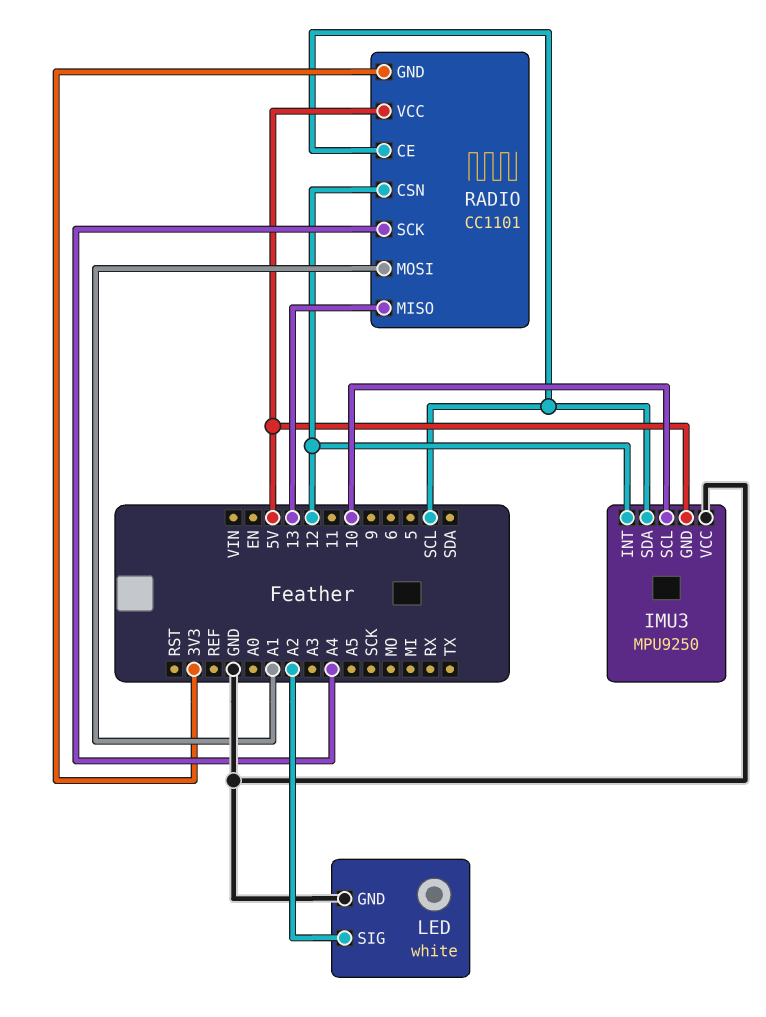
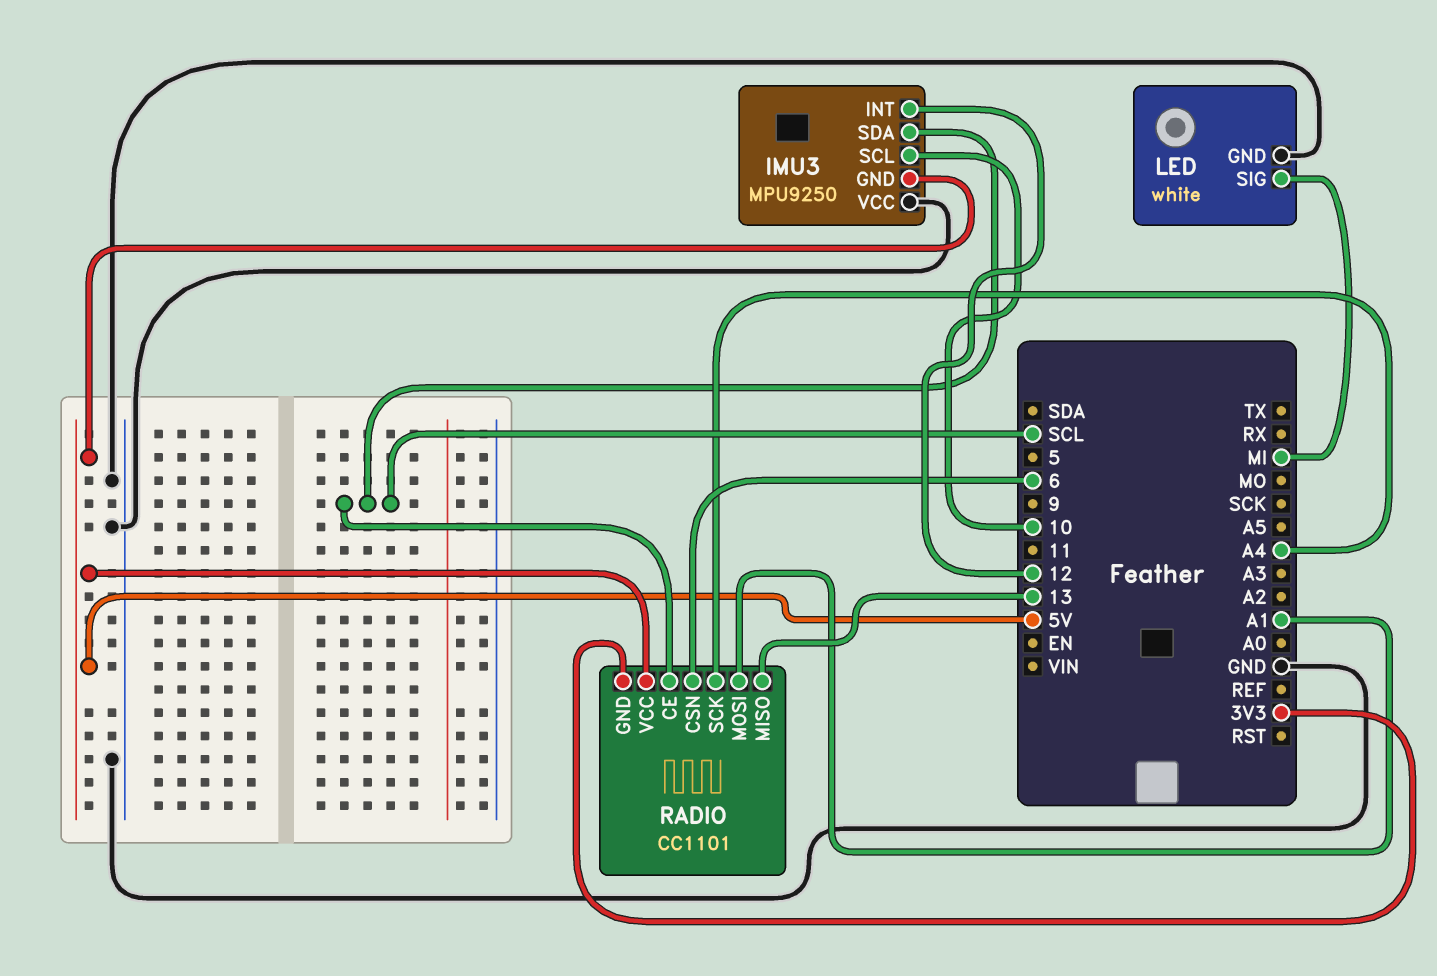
LED pin SIG: A2 -> MI
RADIO pin CSN: 12 -> 6

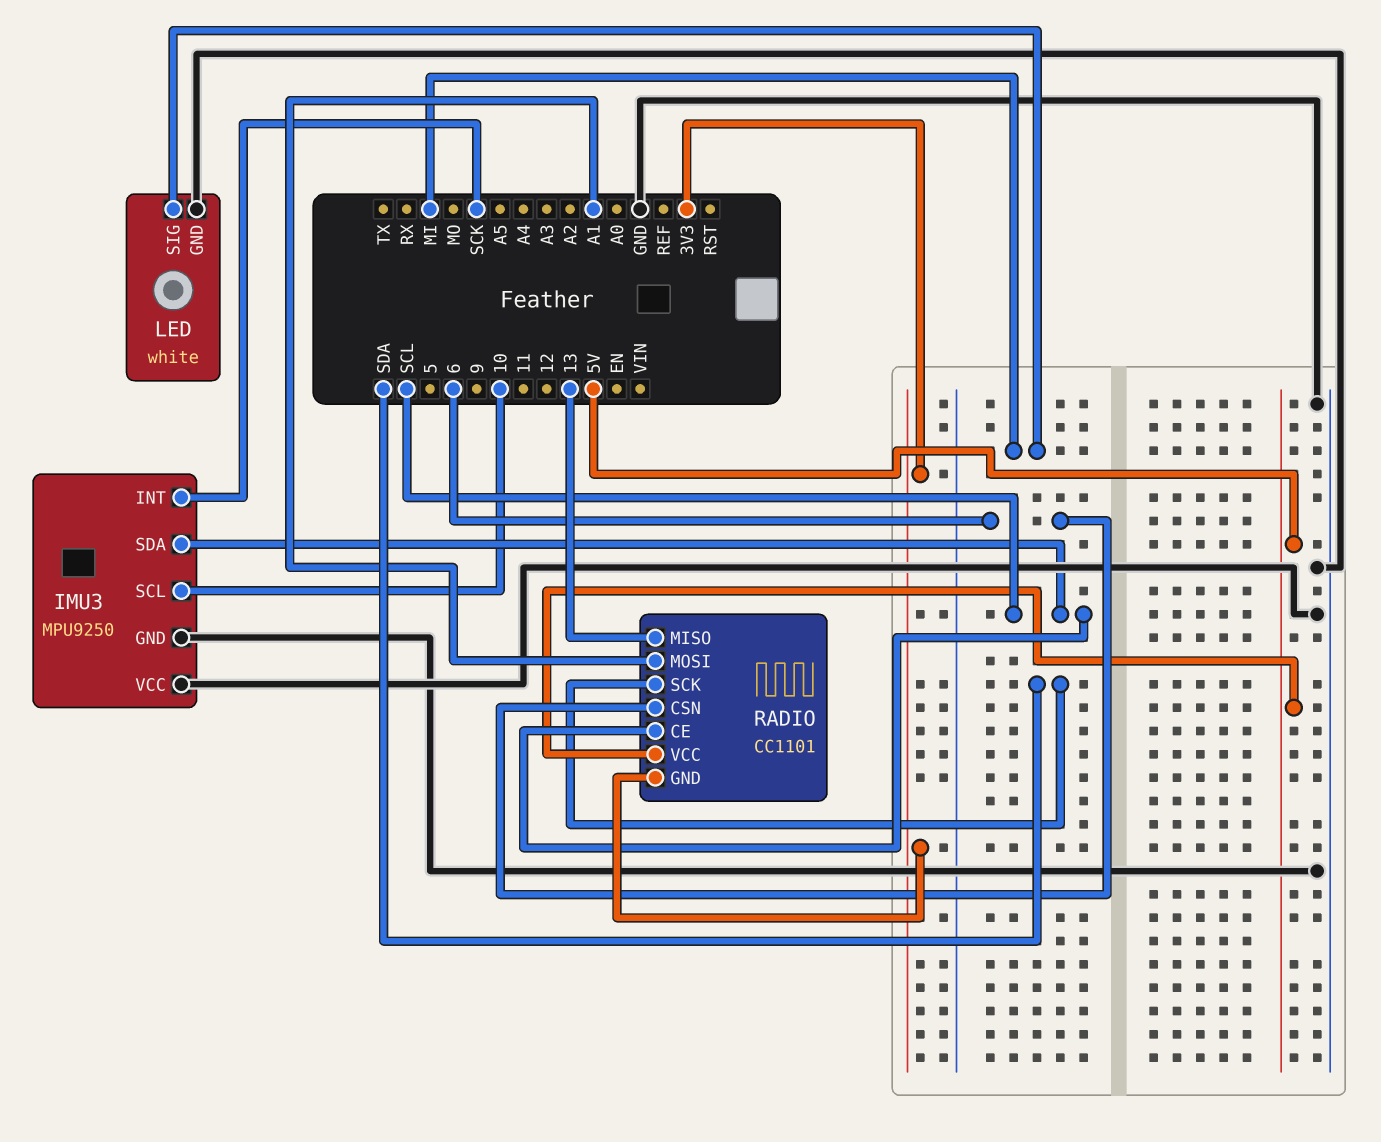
IMU3 pin GND: 5V -> GND
IMU3 pin INT: 12 -> SCK
RADIO pin SCK: A4 -> SDA

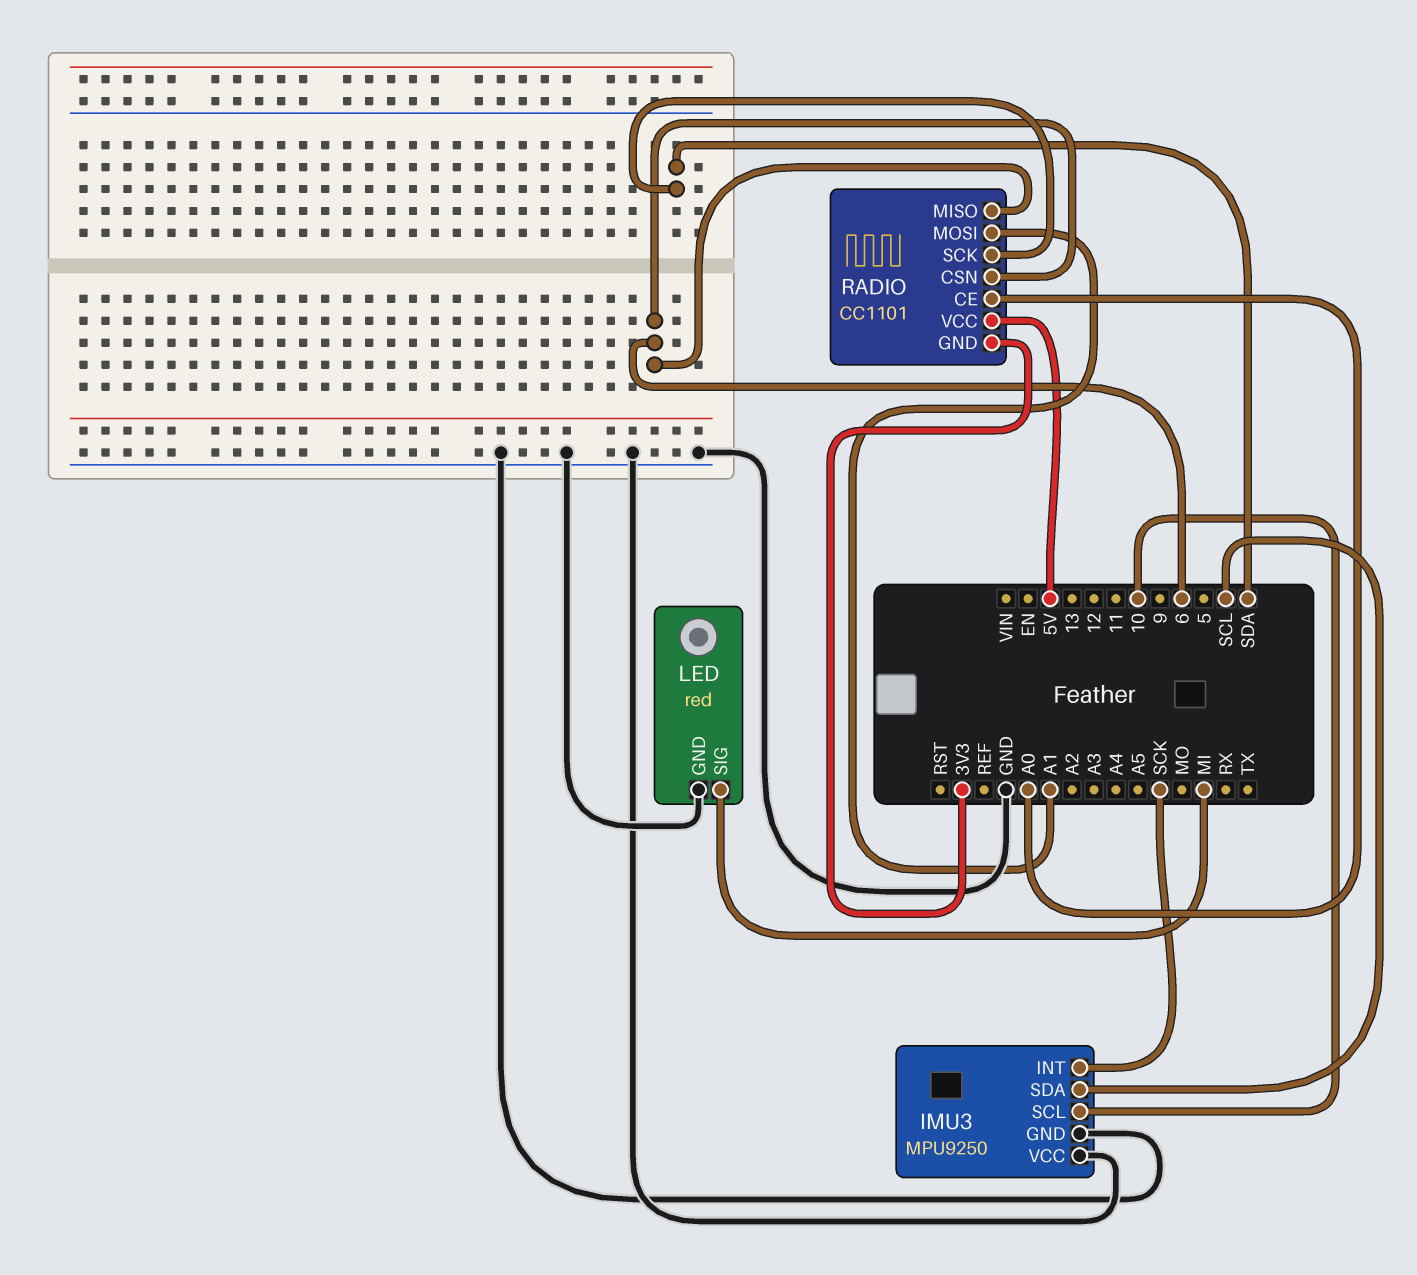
LED: white -> red
RADIO pin CE: SCL -> A0
RADIO pin MISO: 13 -> 6

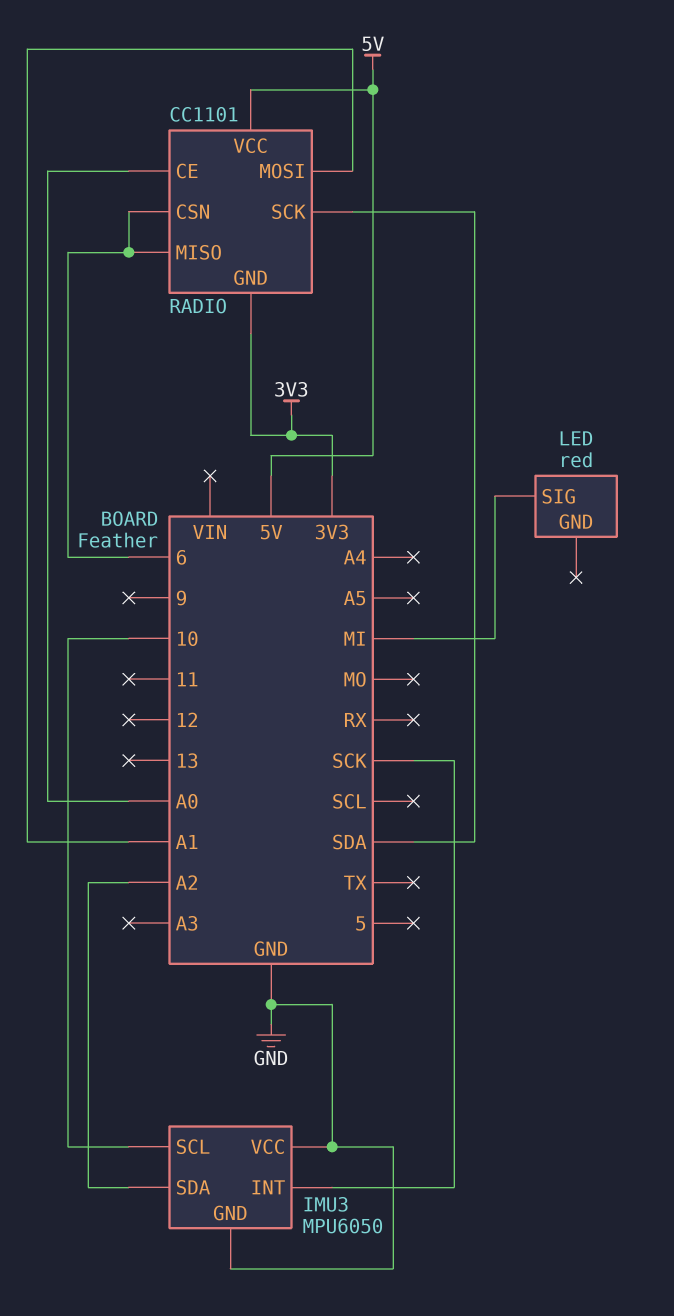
IMU3: MPU9250 -> MPU6050
IMU3 pin SDA: SCL -> A2
LED pin GND: GND -> none

